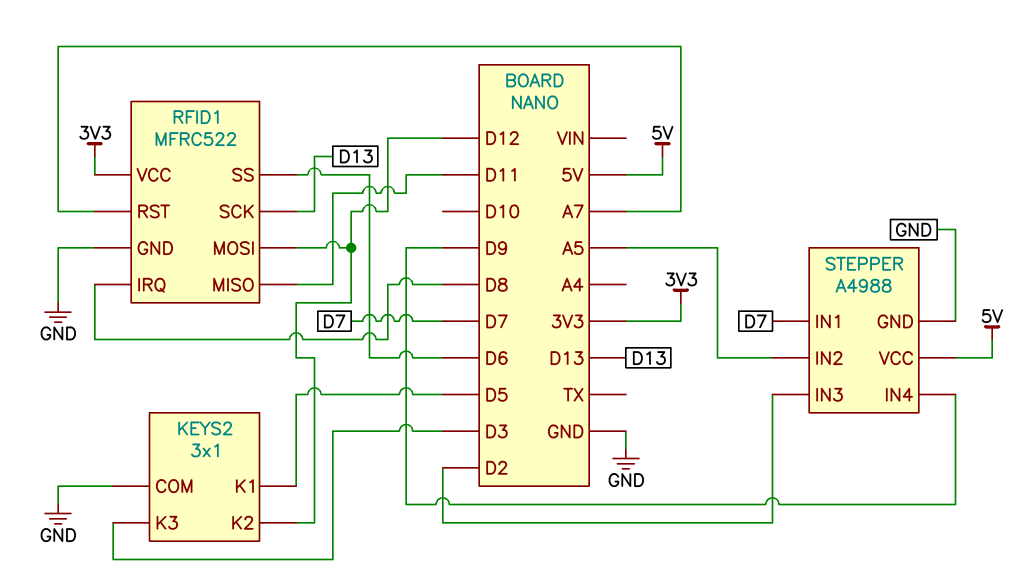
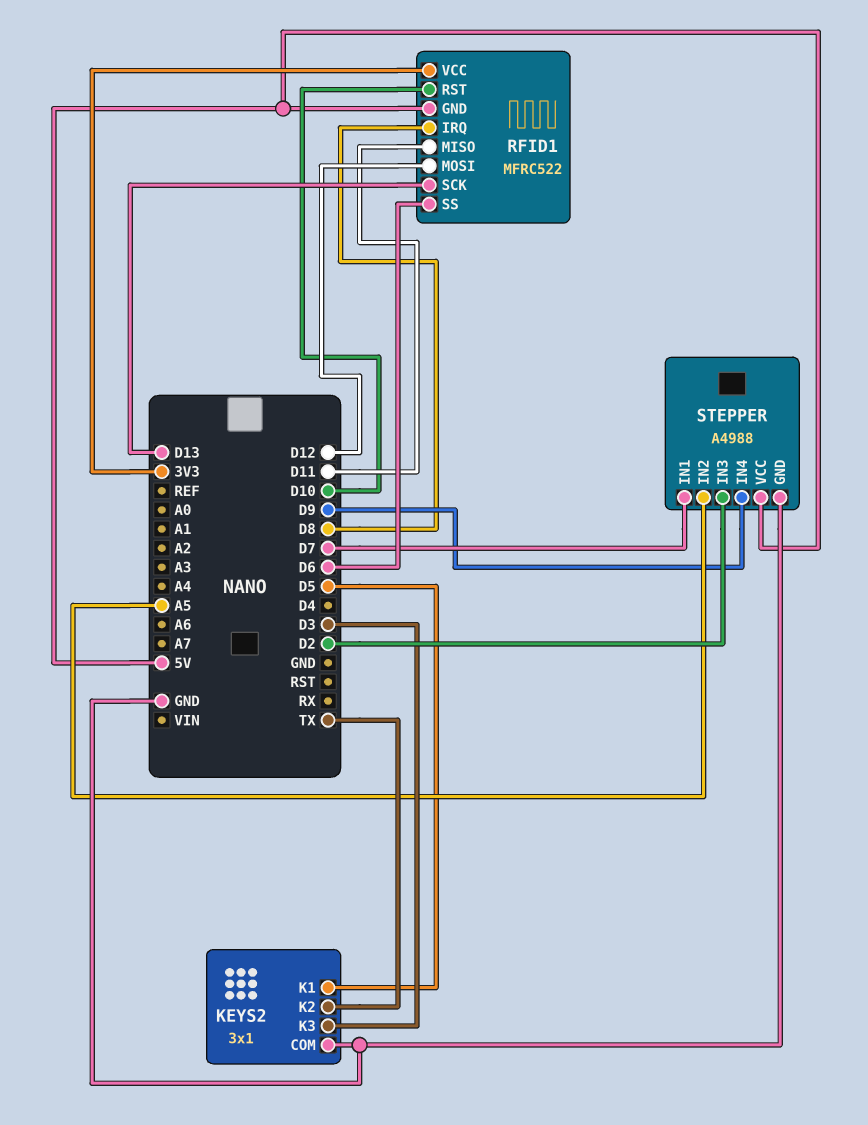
KEYS2 pin K2: D12 -> TX
RFID1 pin GND: GND -> 5V
RFID1 pin RST: A7 -> D10

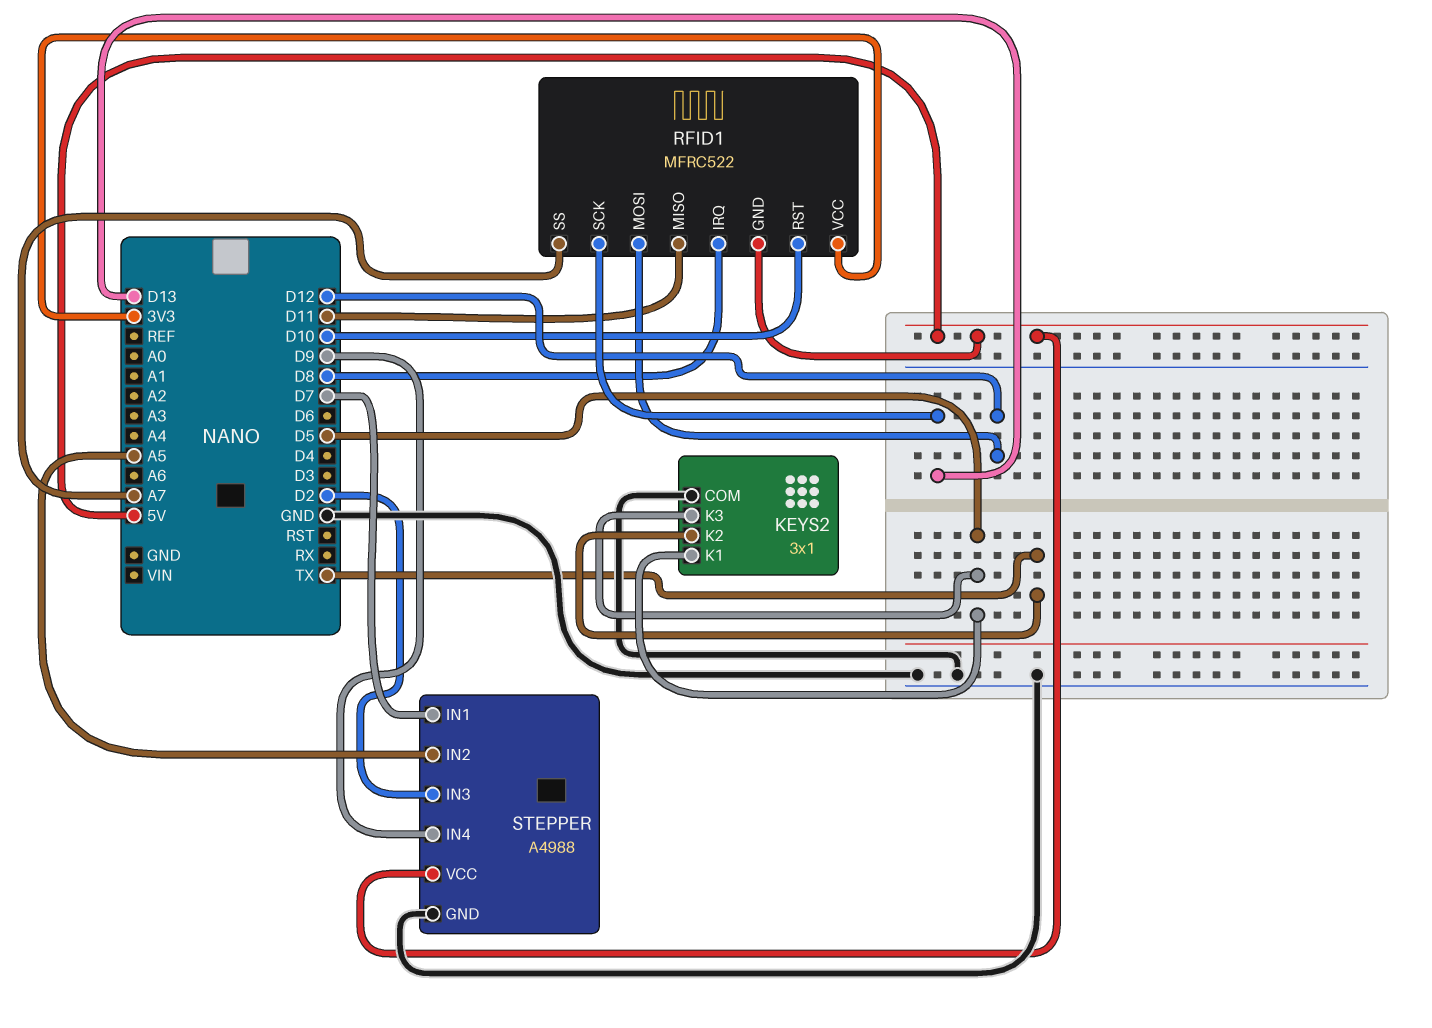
KEYS2 pin K3: D3 -> D5
RFID1 pin SS: D6 -> A7

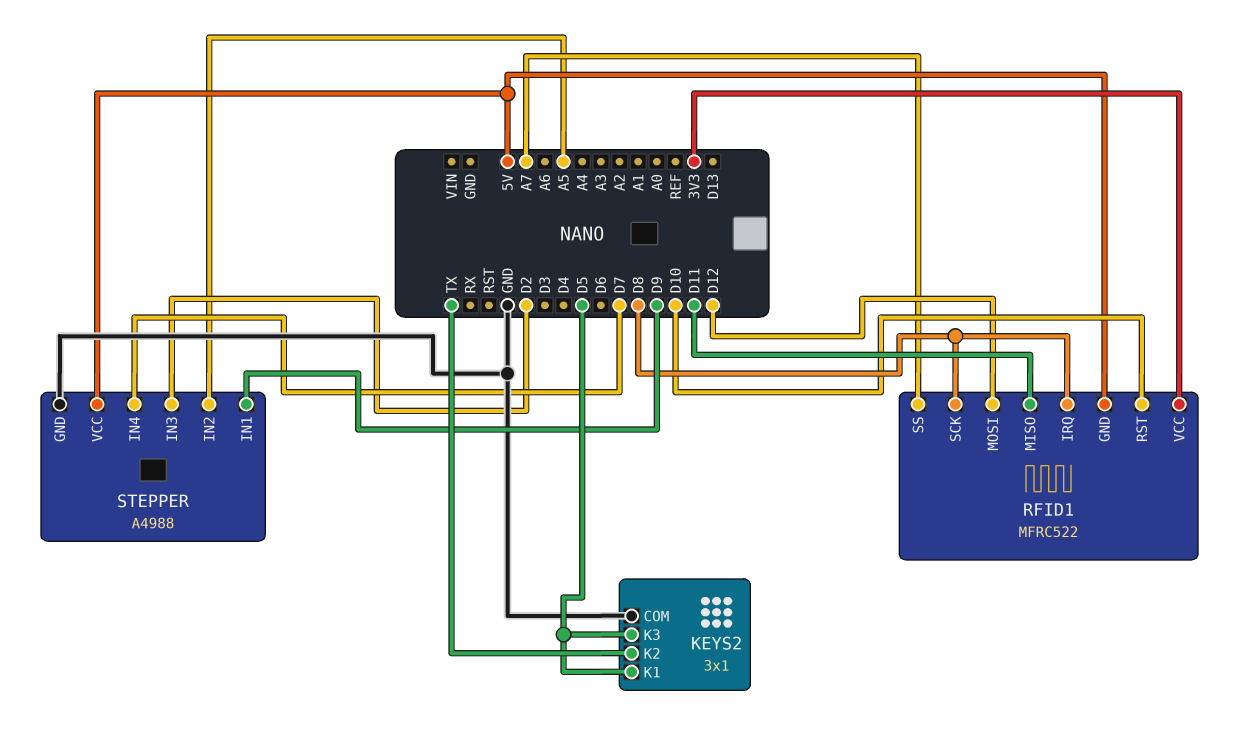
RFID1 pin SCK: D13 -> D8
STEPPER pin IN1: D7 -> D9
STEPPER pin IN4: D9 -> D7

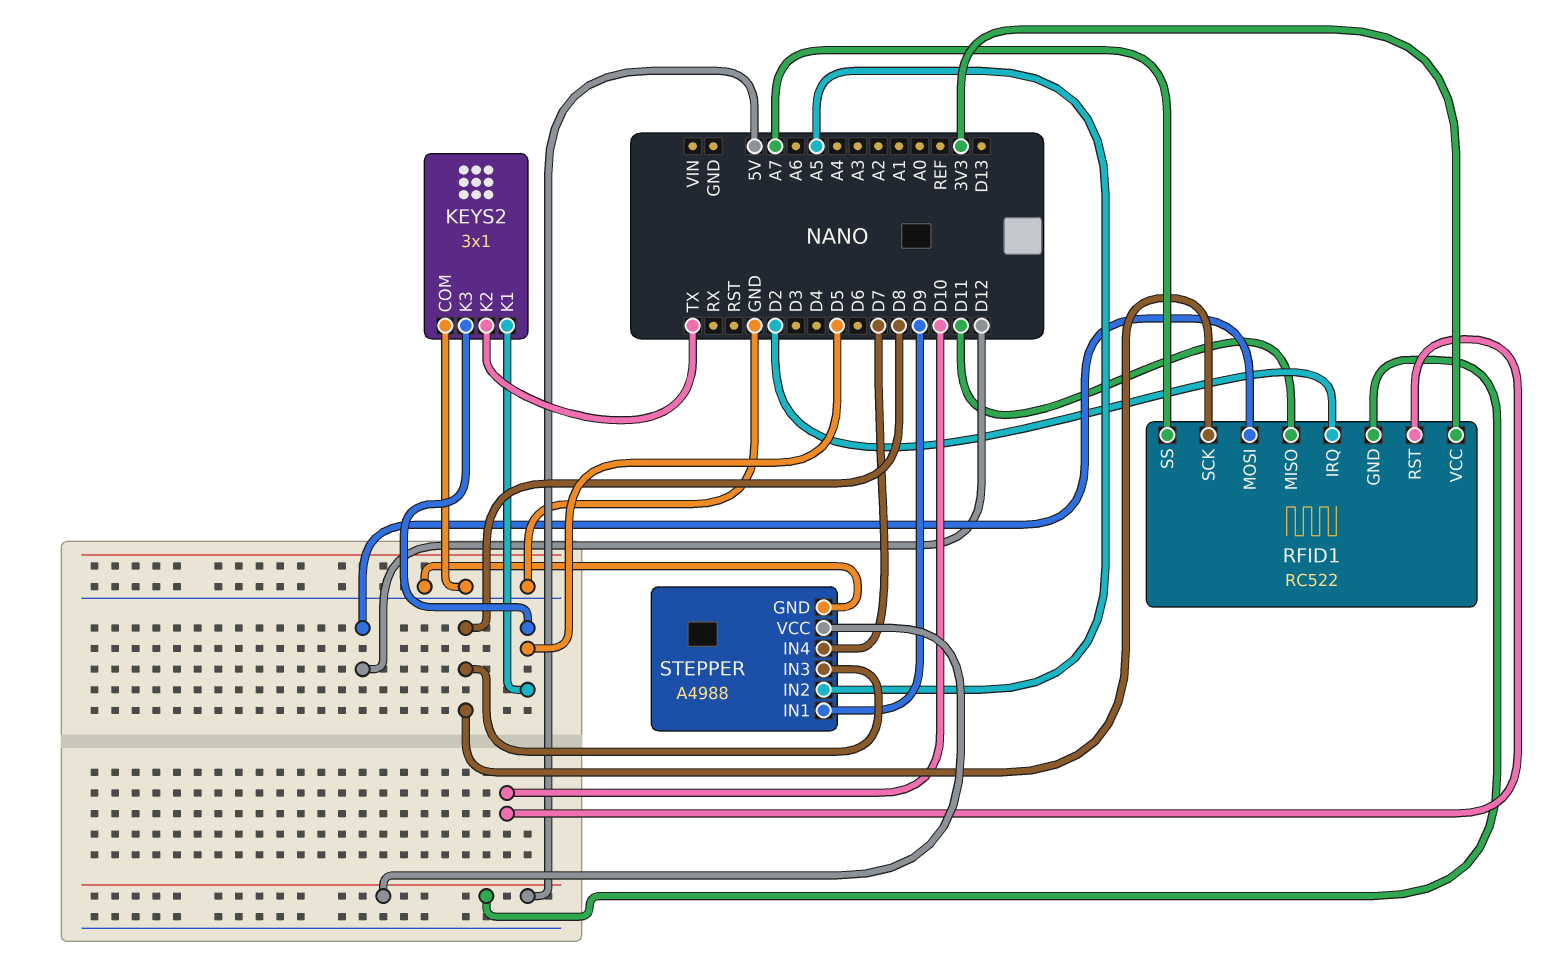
RFID1: MFRC522 -> RC522
RFID1 pin IRQ: D8 -> D2
STEPPER pin IN3: D2 -> D8

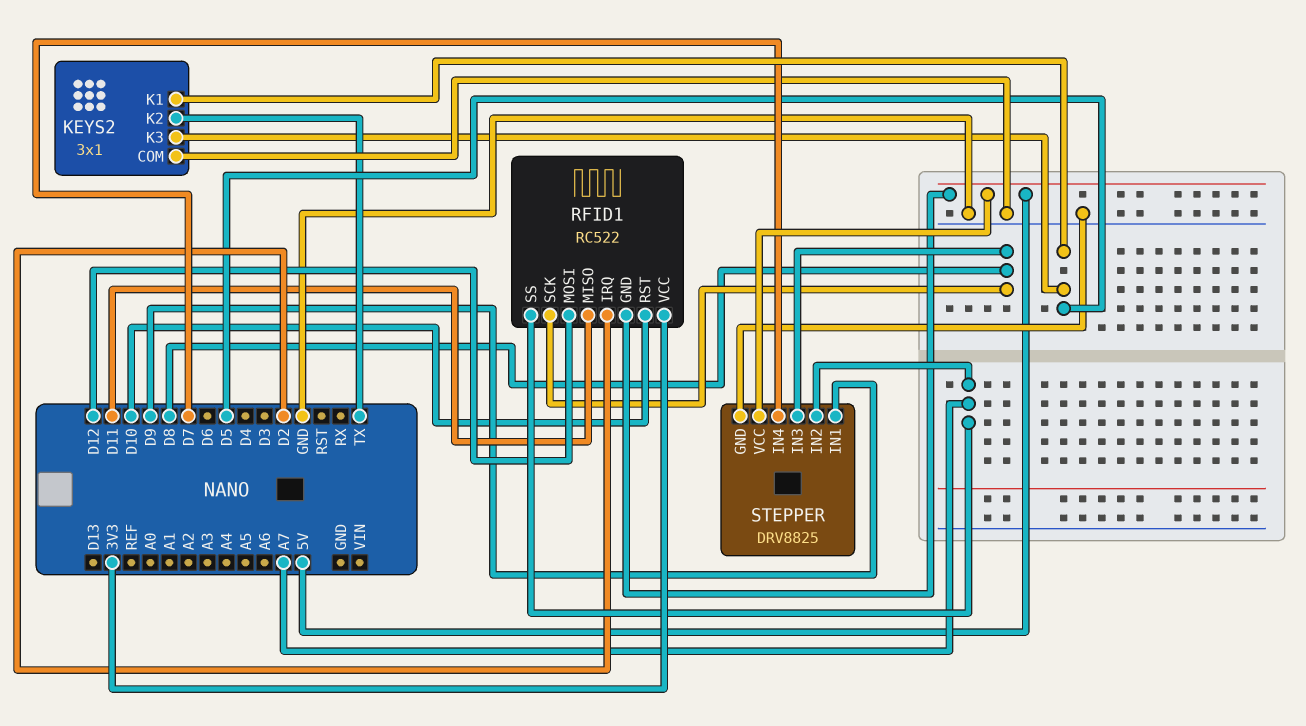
STEPPER: A4988 -> DRV8825
STEPPER pin IN2: A5 -> A7

